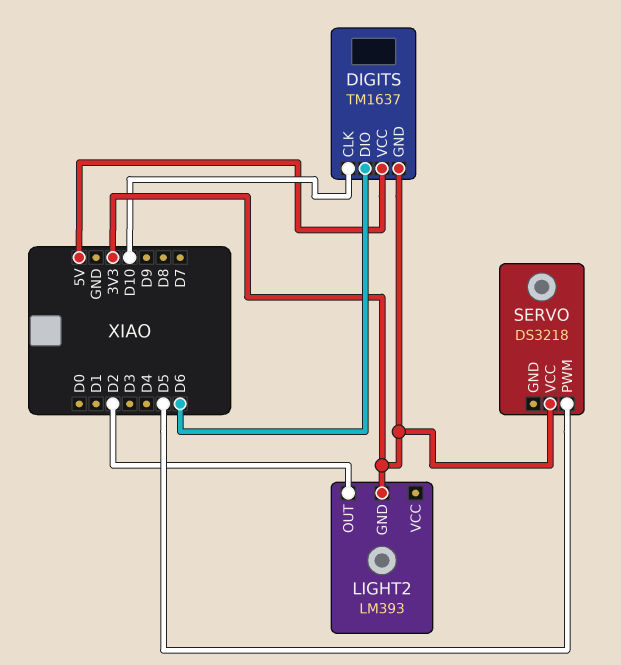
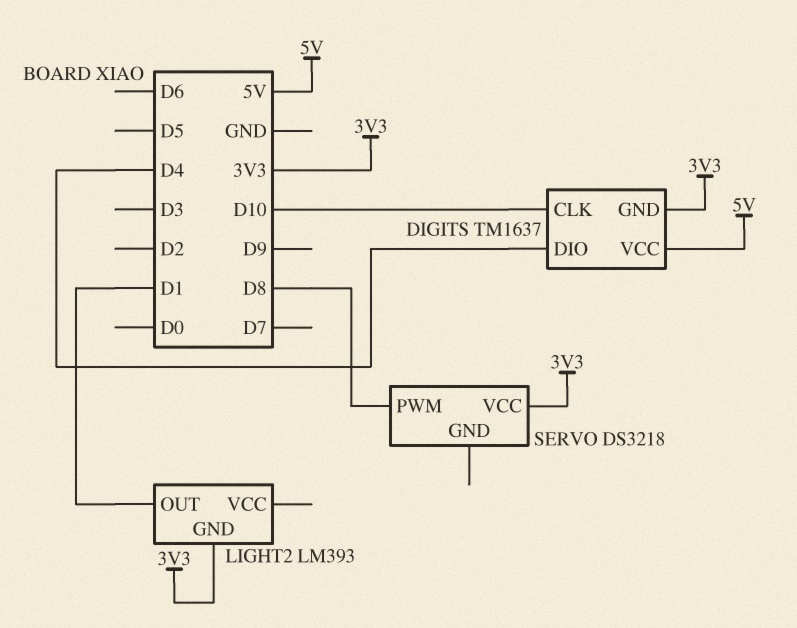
DIGITS pin DIO: D6 -> D4
LIGHT2 pin OUT: D2 -> D1
SERVO pin PWM: D5 -> D8

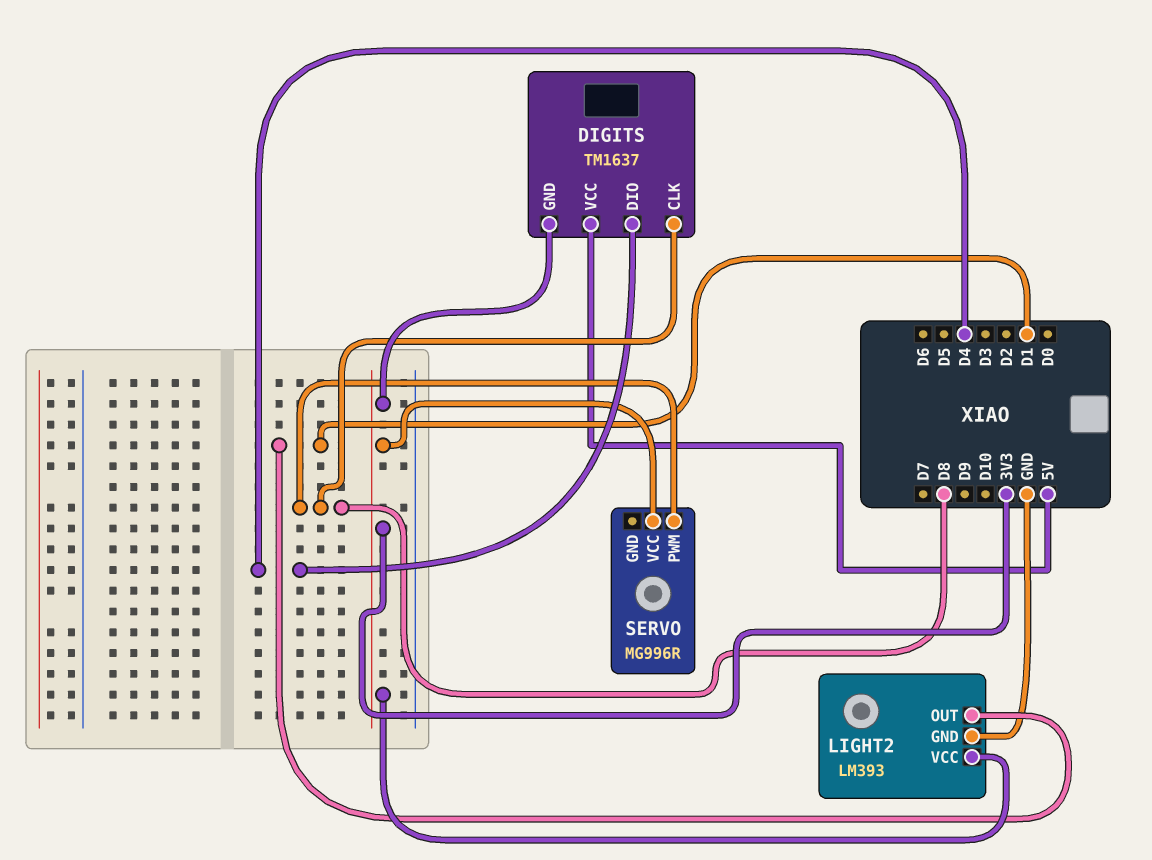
DIGITS pin CLK: D10 -> D8
LIGHT2 pin GND: 3V3 -> GND
LIGHT2 pin VCC: none -> 3V3
SERVO: DS3218 -> MG996R

